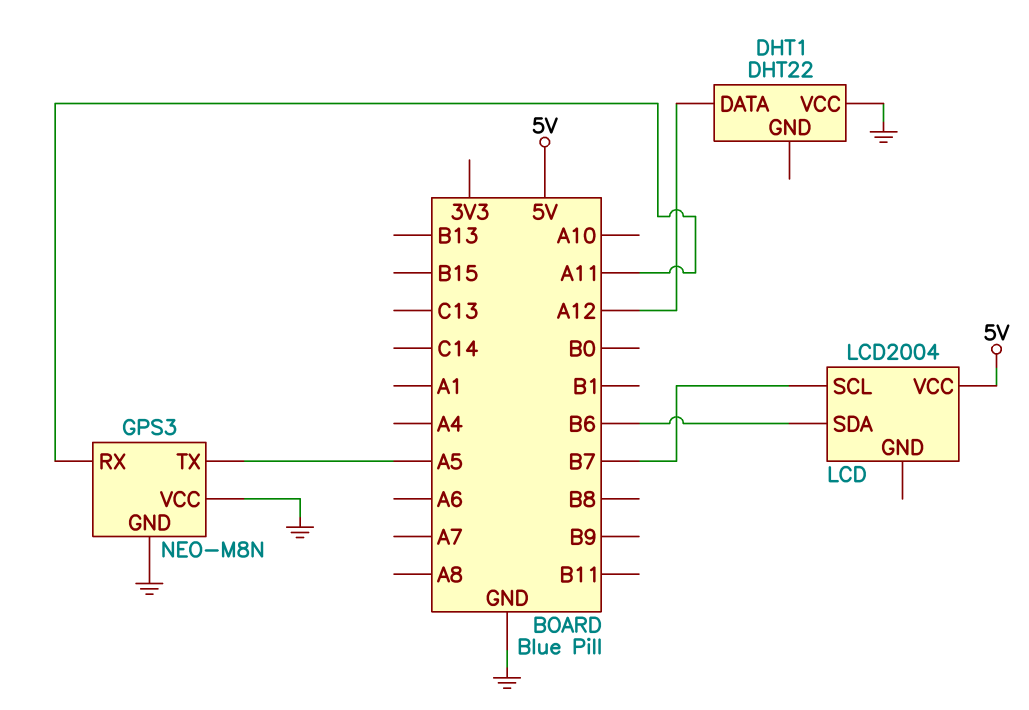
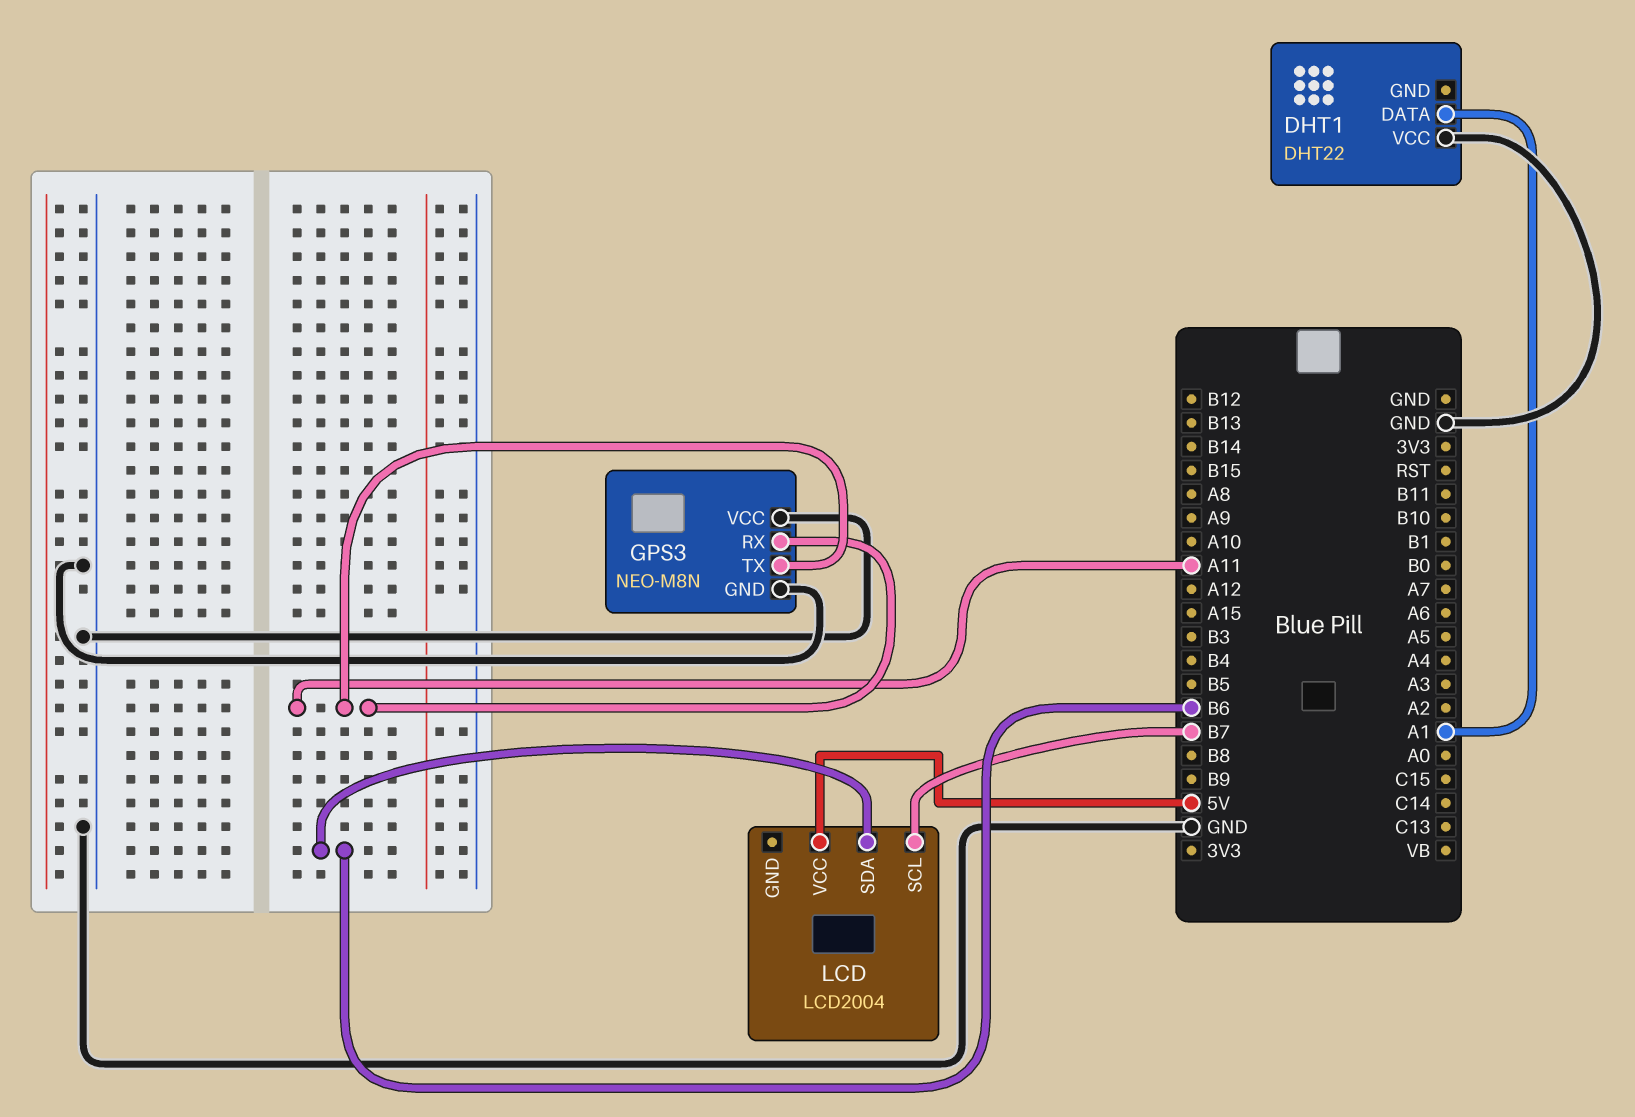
DHT1 pin DATA: A12 -> A1
GPS3 pin TX: A5 -> A11

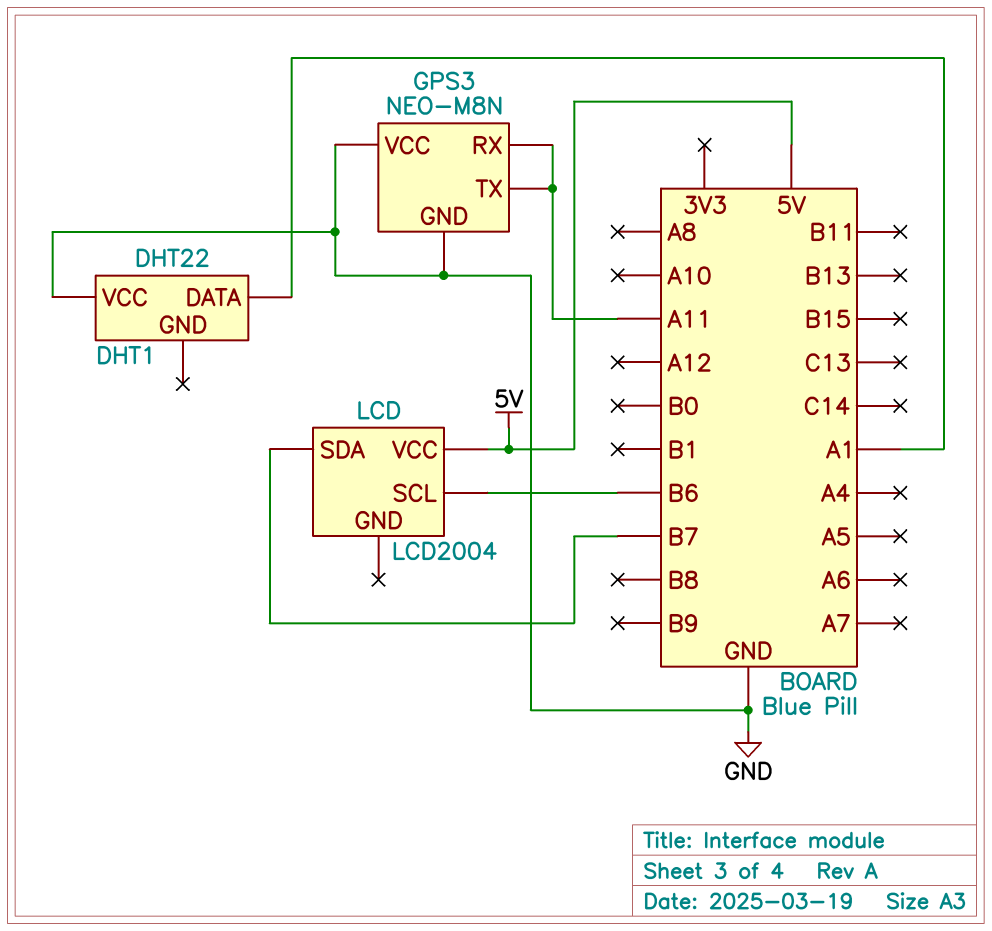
LCD pin SCL: B7 -> B6
LCD pin SDA: B6 -> B7

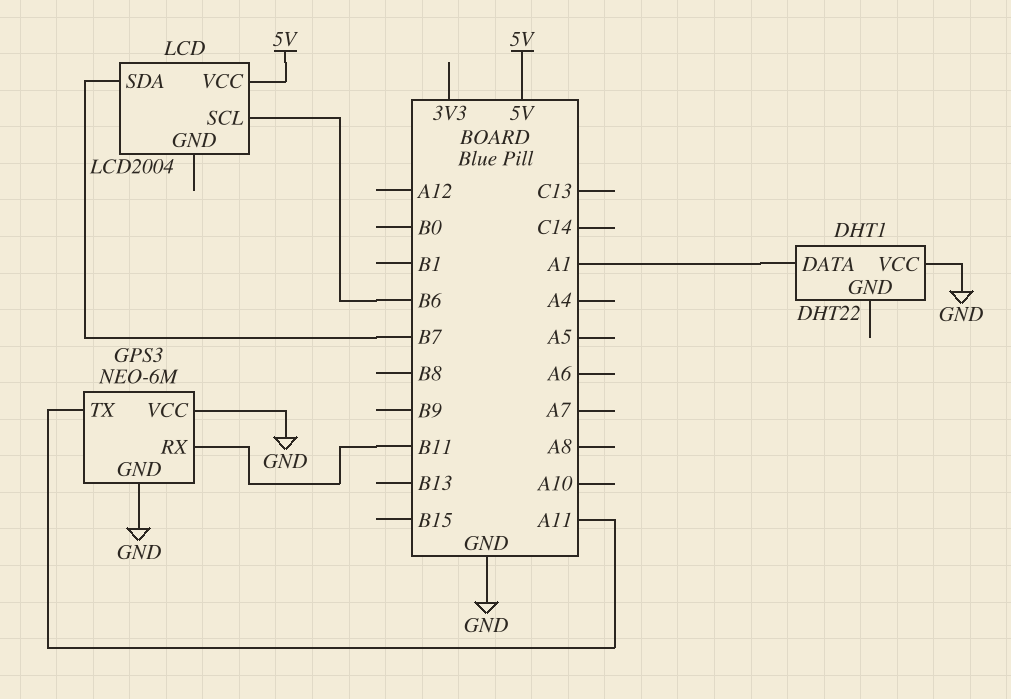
GPS3: NEO-M8N -> NEO-6M
GPS3 pin RX: A11 -> B11

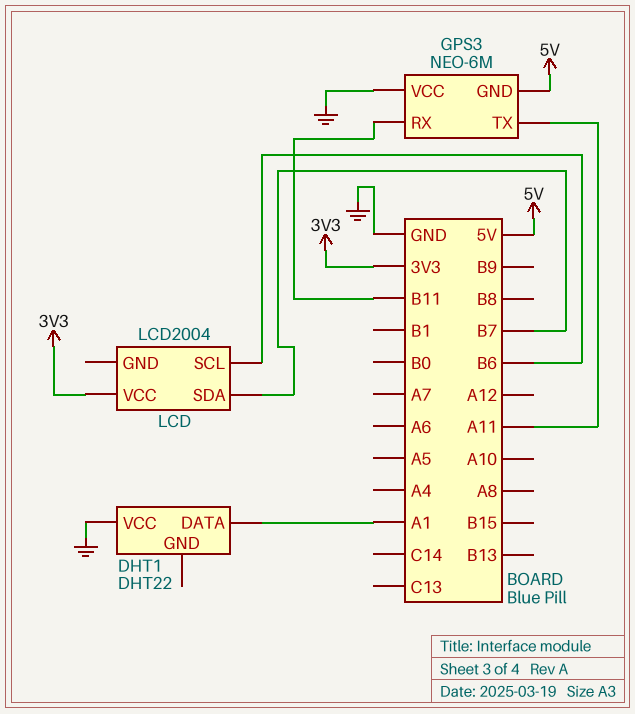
GPS3 pin GND: GND -> 5V
LCD pin VCC: 5V -> 3V3

